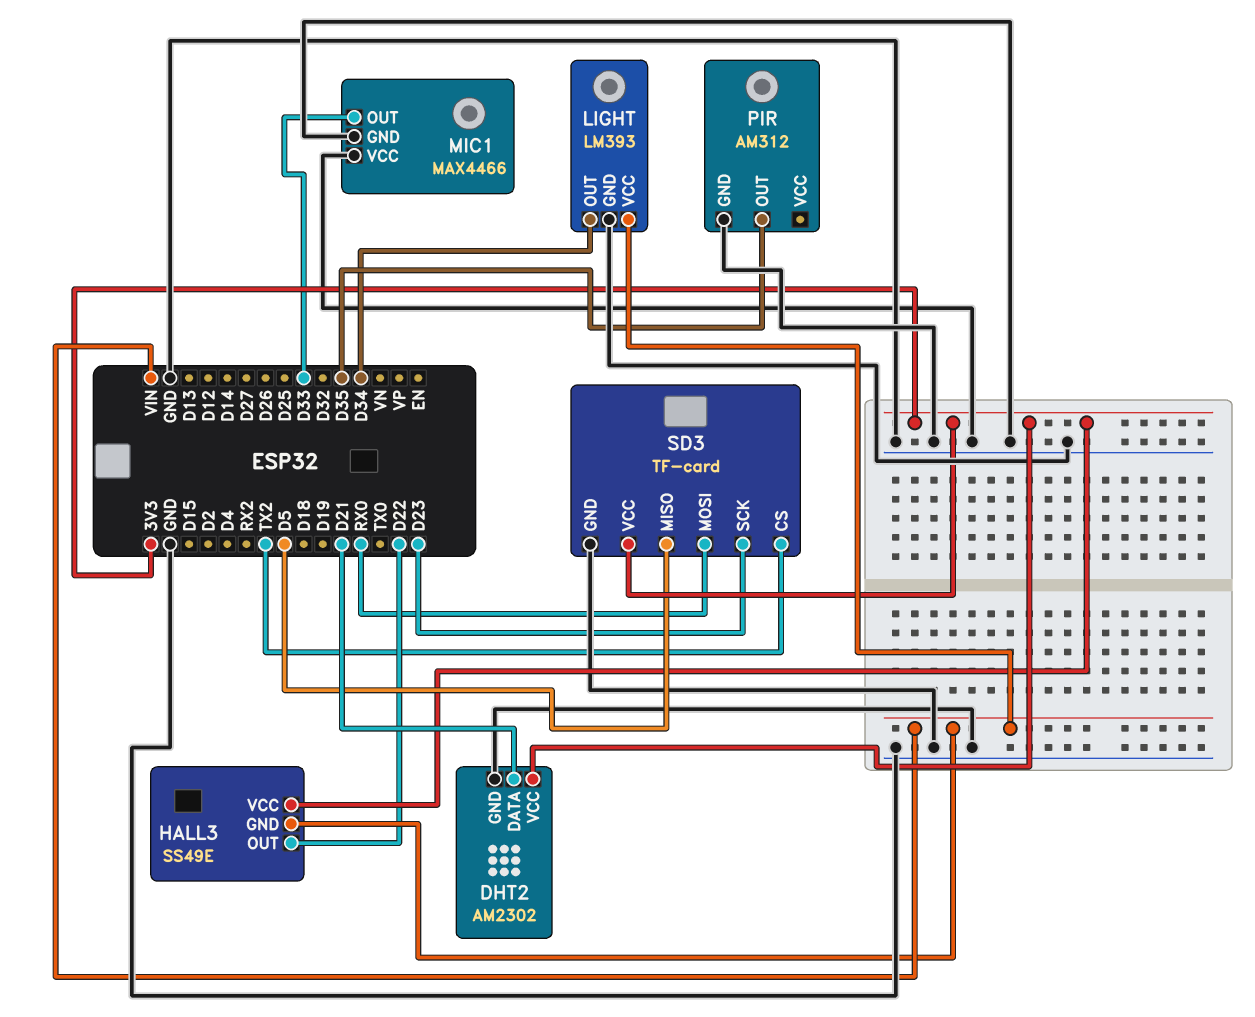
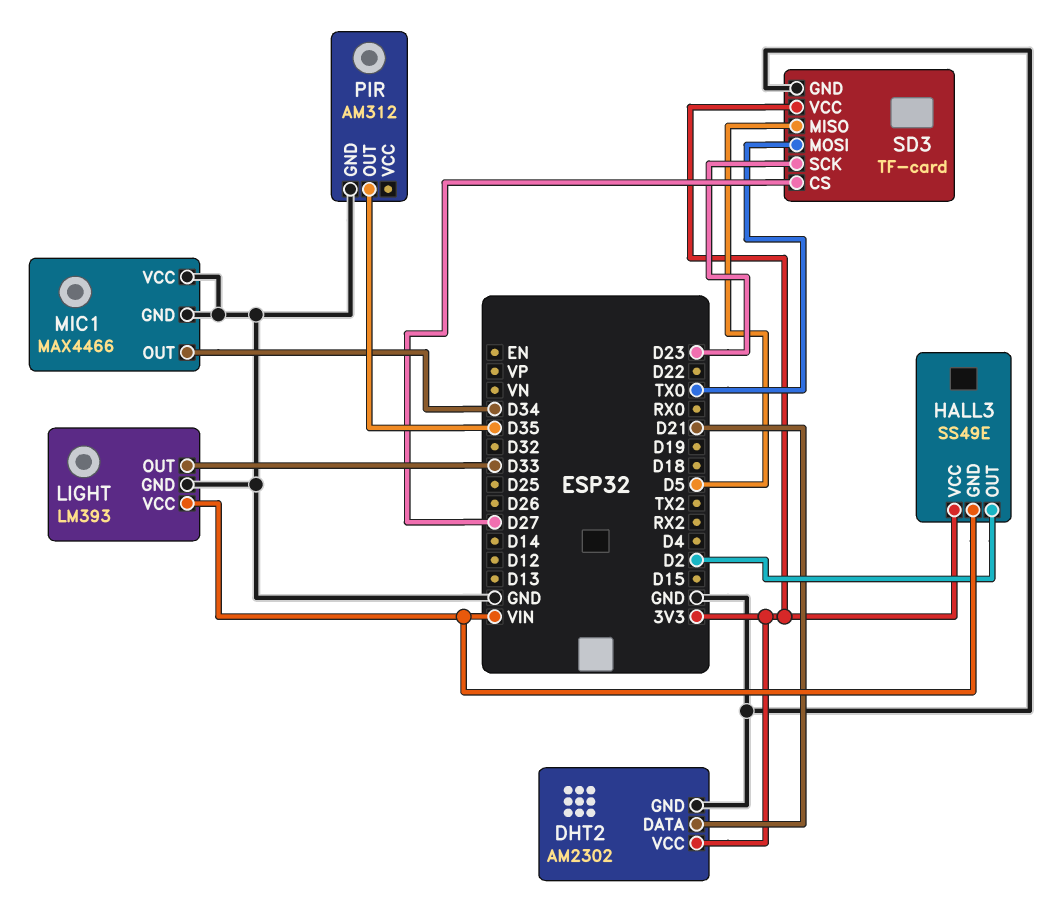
HALL3 pin OUT: D22 -> D2
LIGHT pin OUT: D34 -> D33
MIC1 pin OUT: D33 -> D34
SD3 pin CS: TX2 -> D27
SD3 pin MOSI: RX0 -> TX0

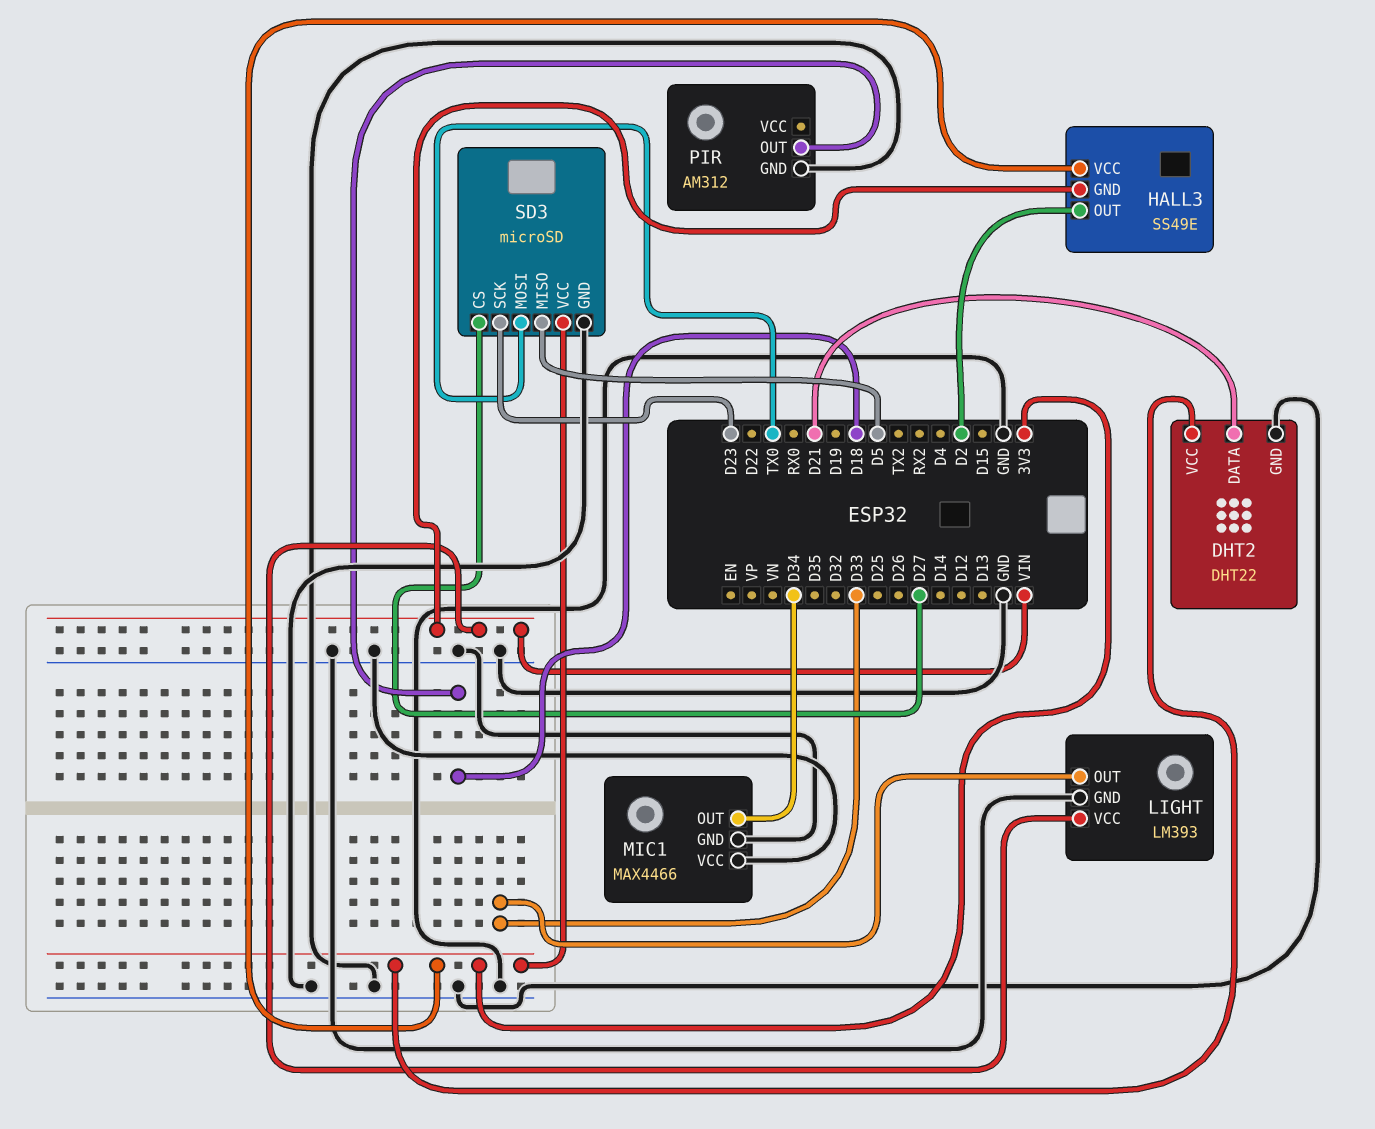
DHT2: AM2302 -> DHT22
PIR pin OUT: D35 -> D18
SD3: TF-card -> microSD

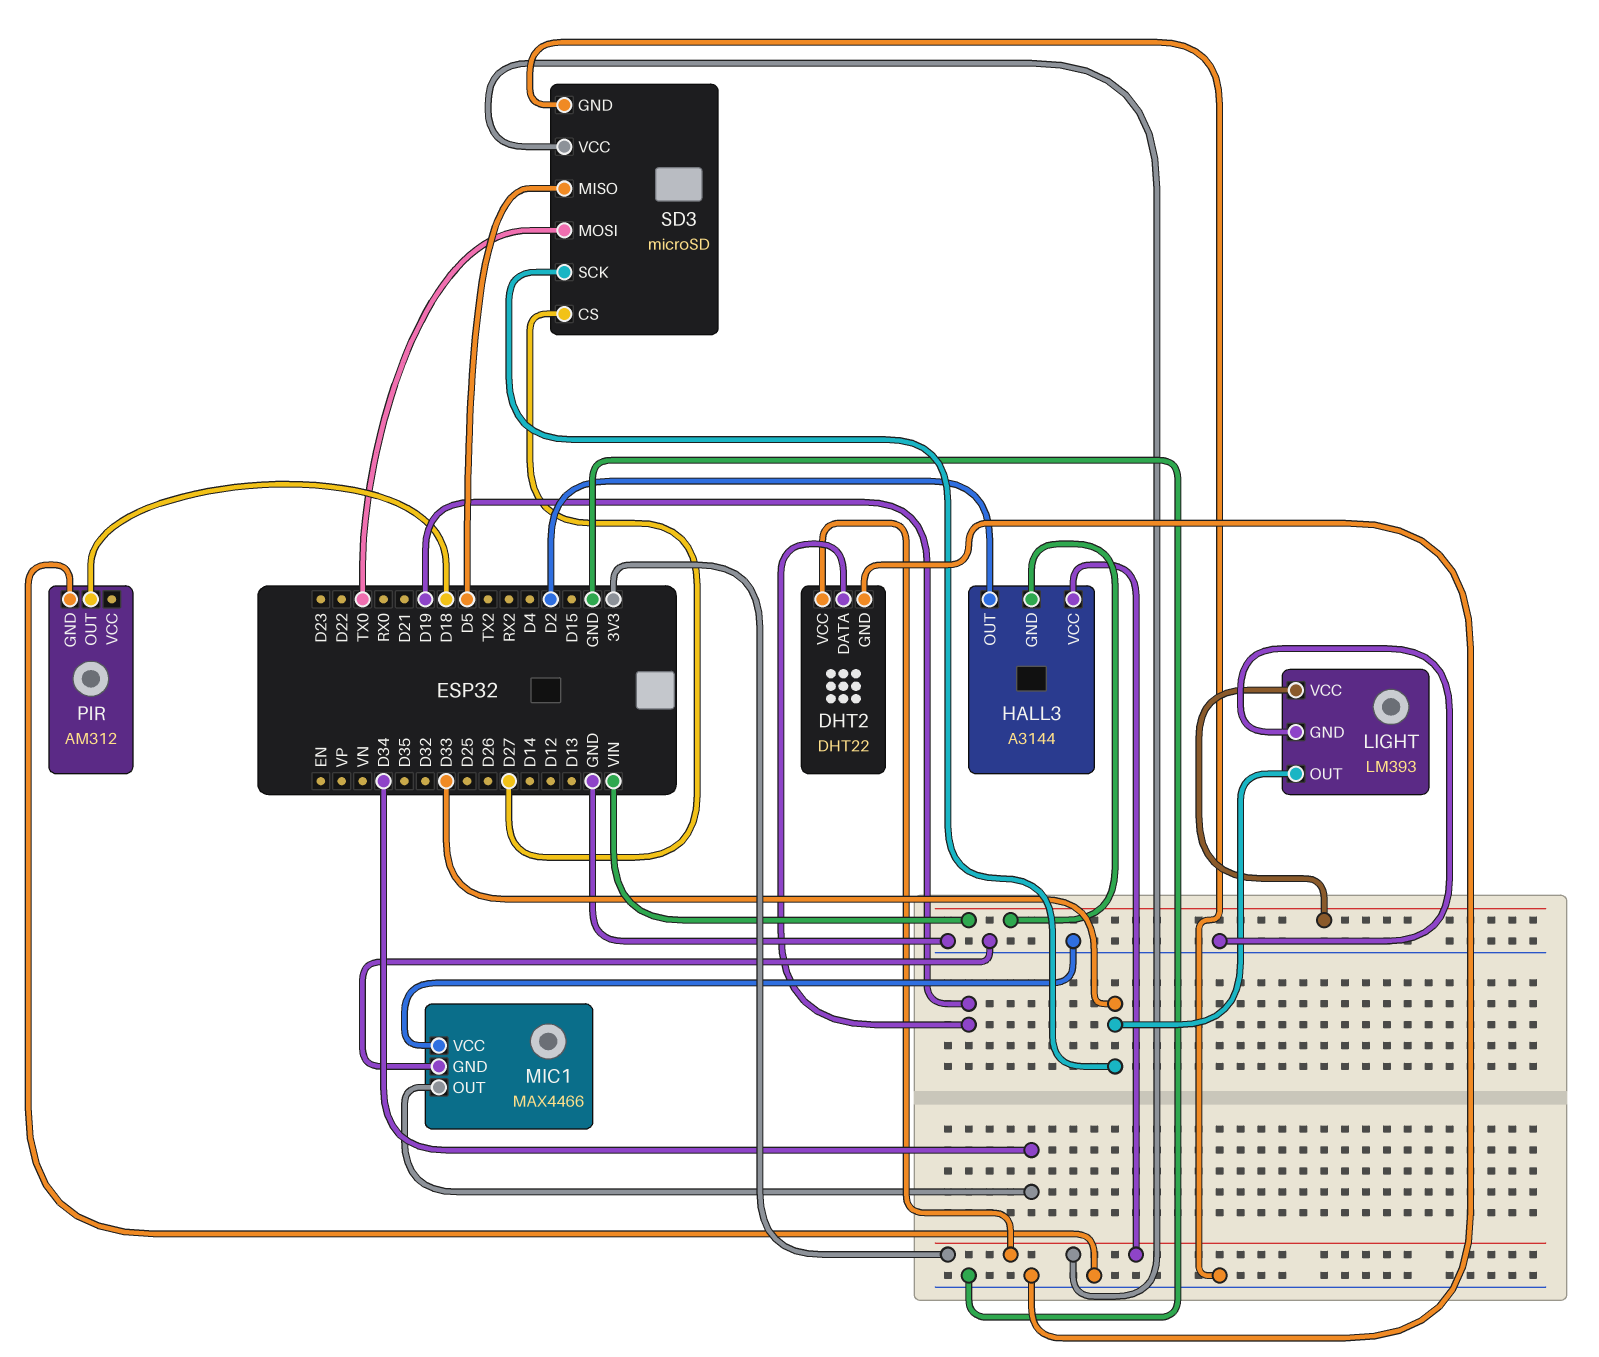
DHT2 pin DATA: D21 -> D19
HALL3: SS49E -> A3144
SD3 pin SCK: D23 -> D33

